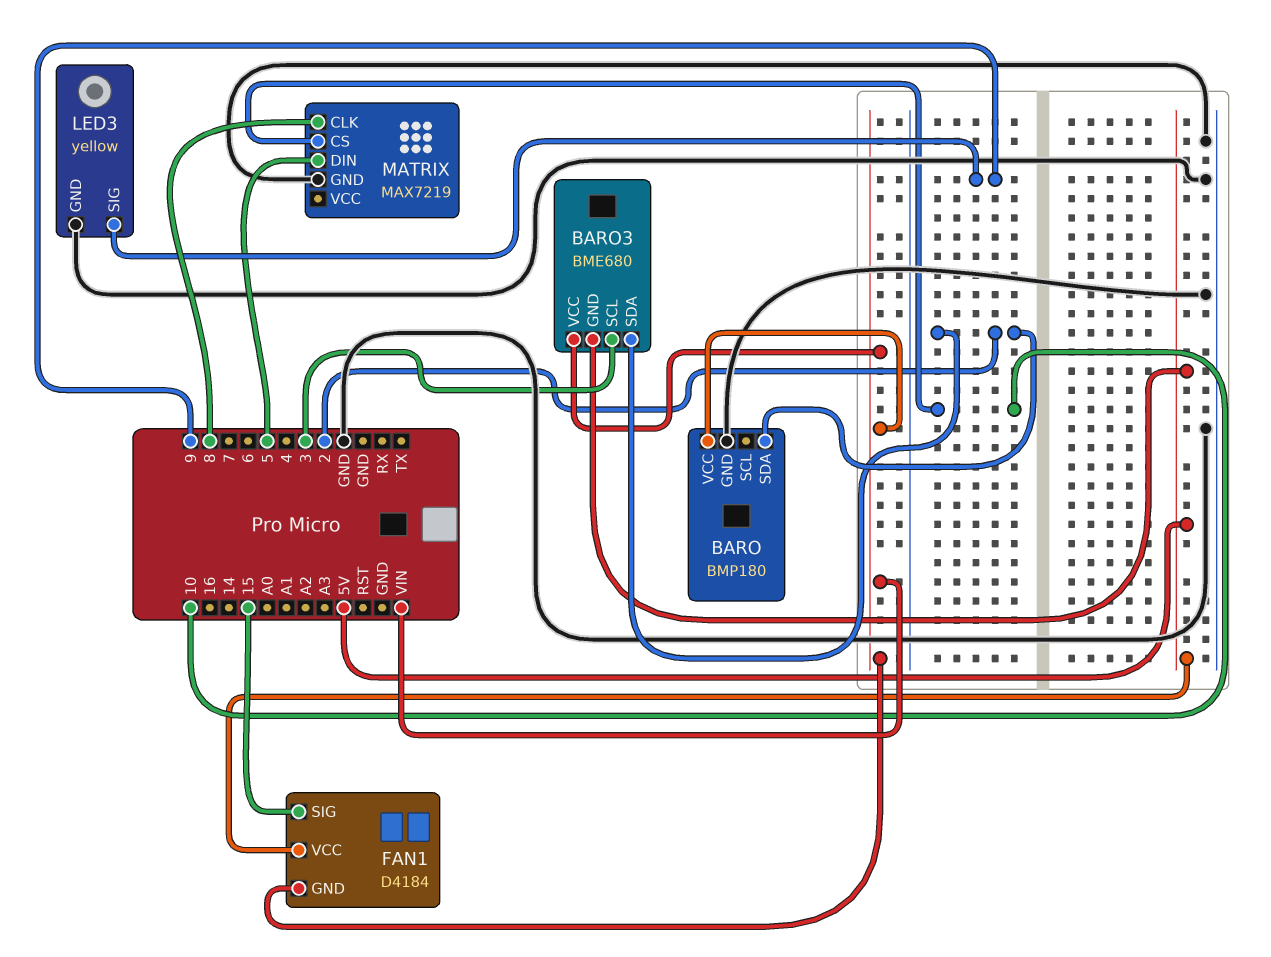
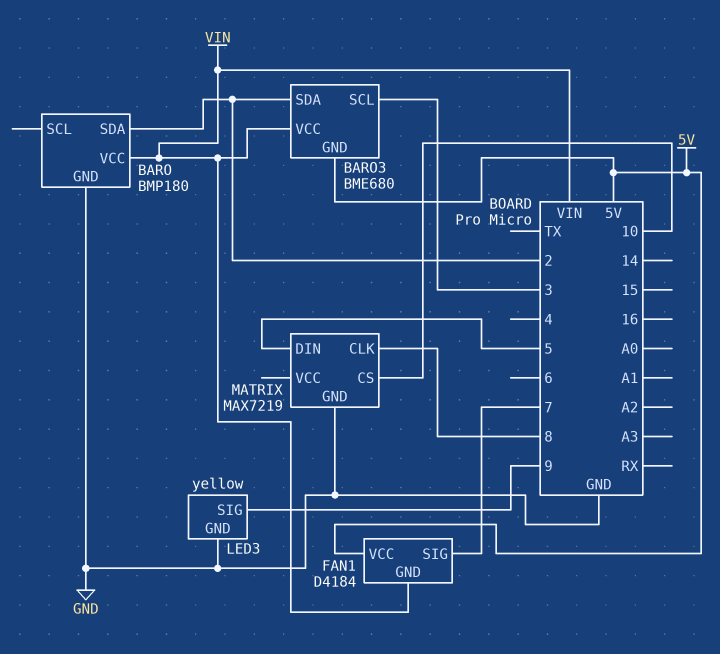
FAN1 pin SIG: 15 -> 7

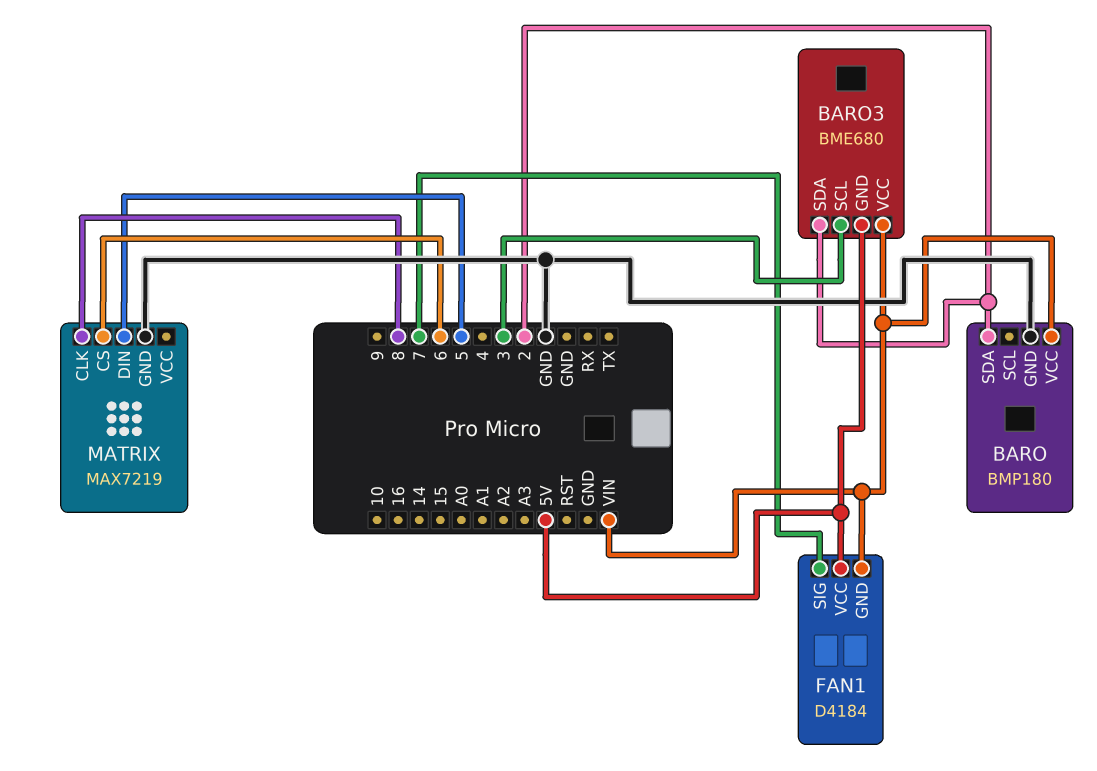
LED3: yellow -> none
LED3 pin GND: GND -> none
LED3 pin SIG: 9 -> none
MATRIX pin CS: 10 -> 6

